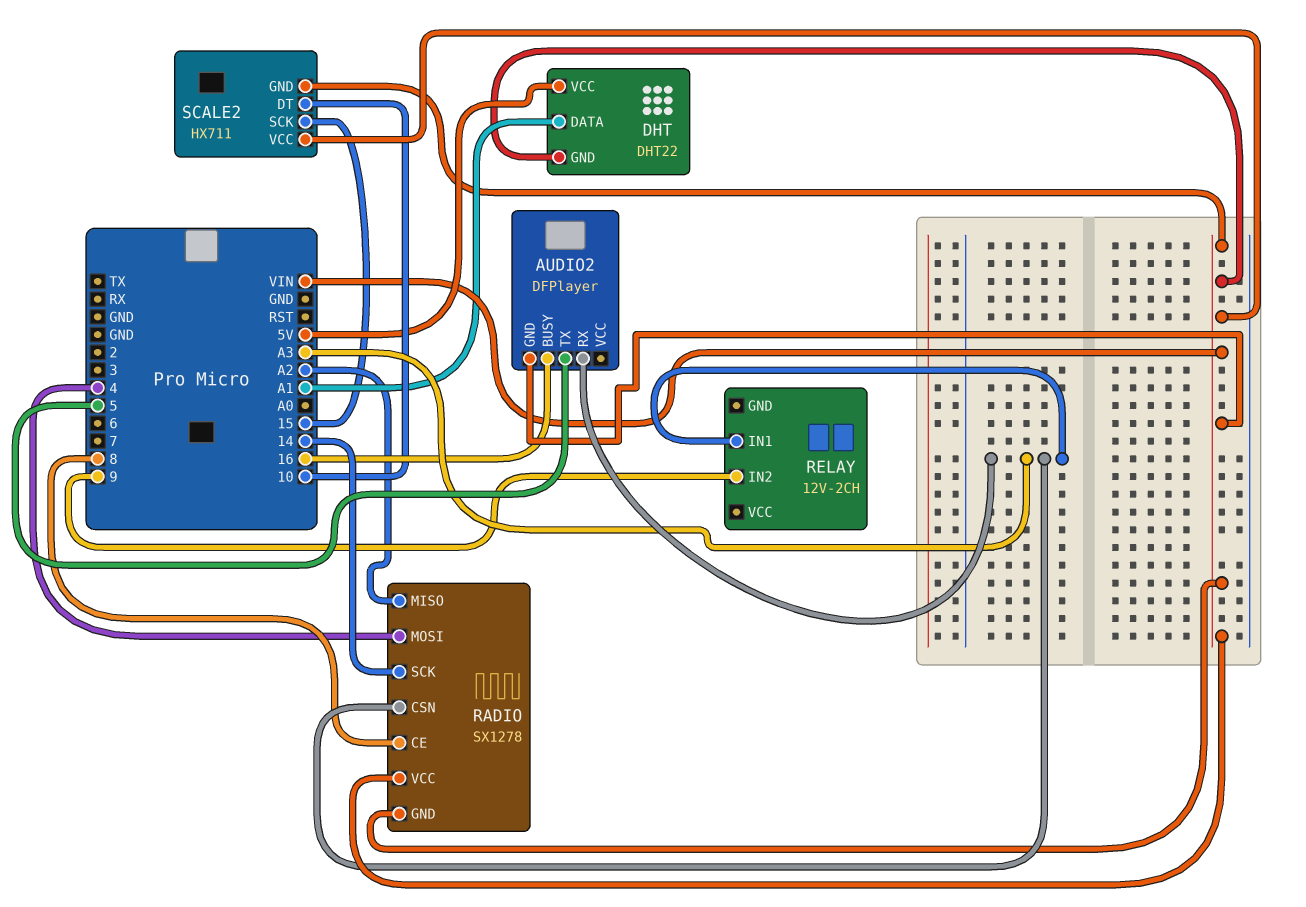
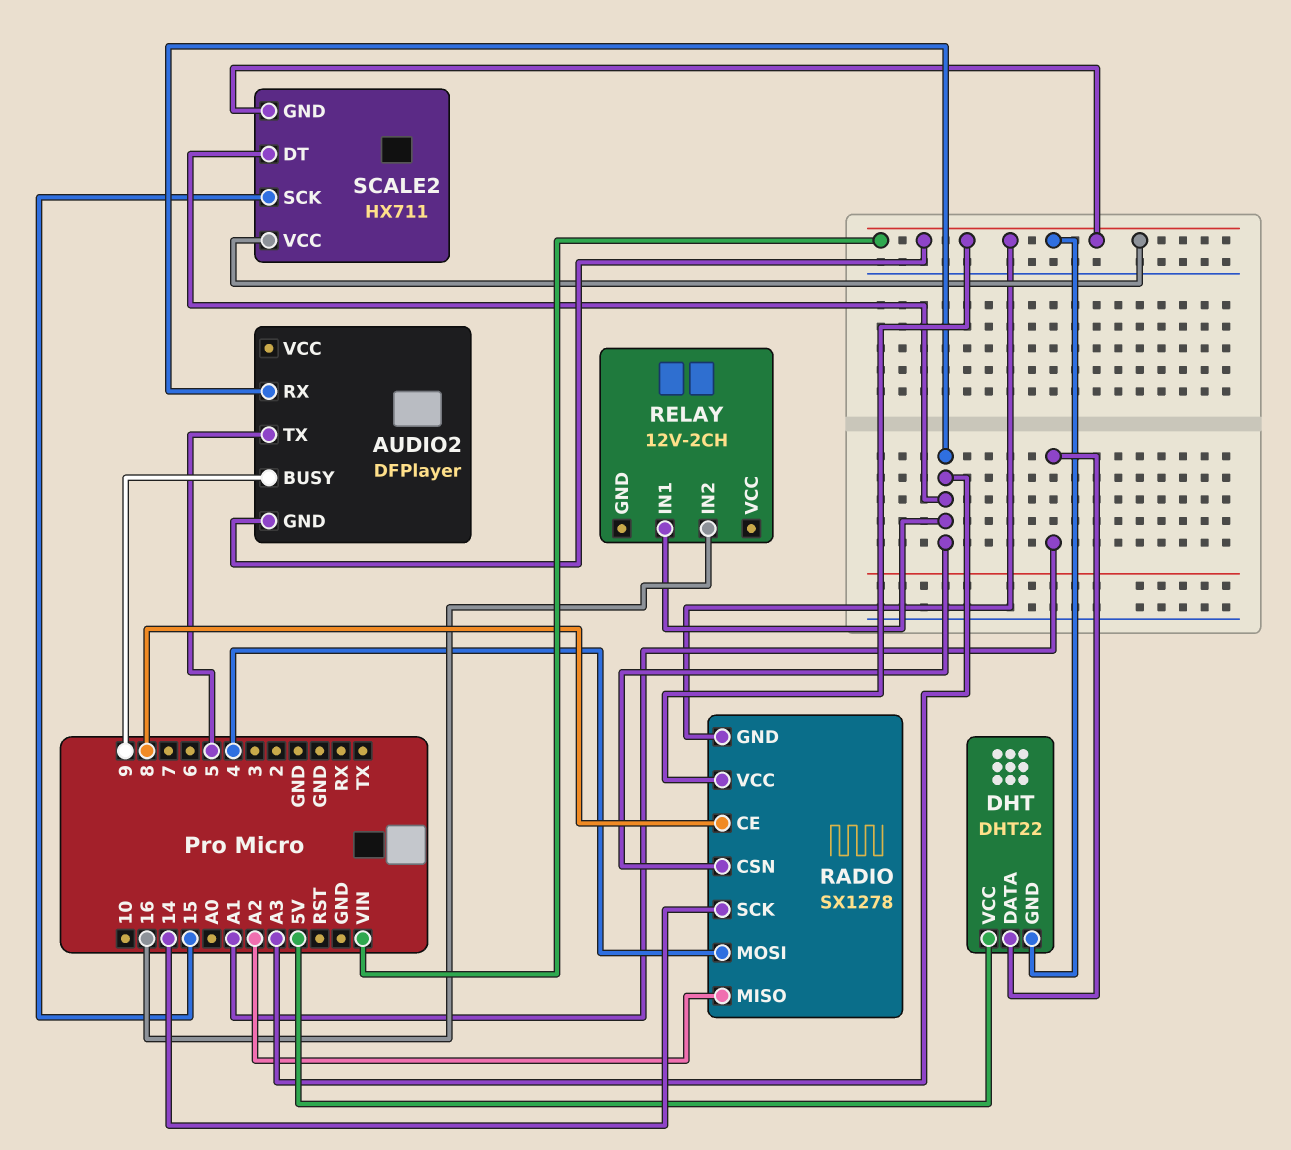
AUDIO2 pin BUSY: 16 -> 9
RELAY pin IN2: 9 -> 16
SCALE2 pin DT: 10 -> A3

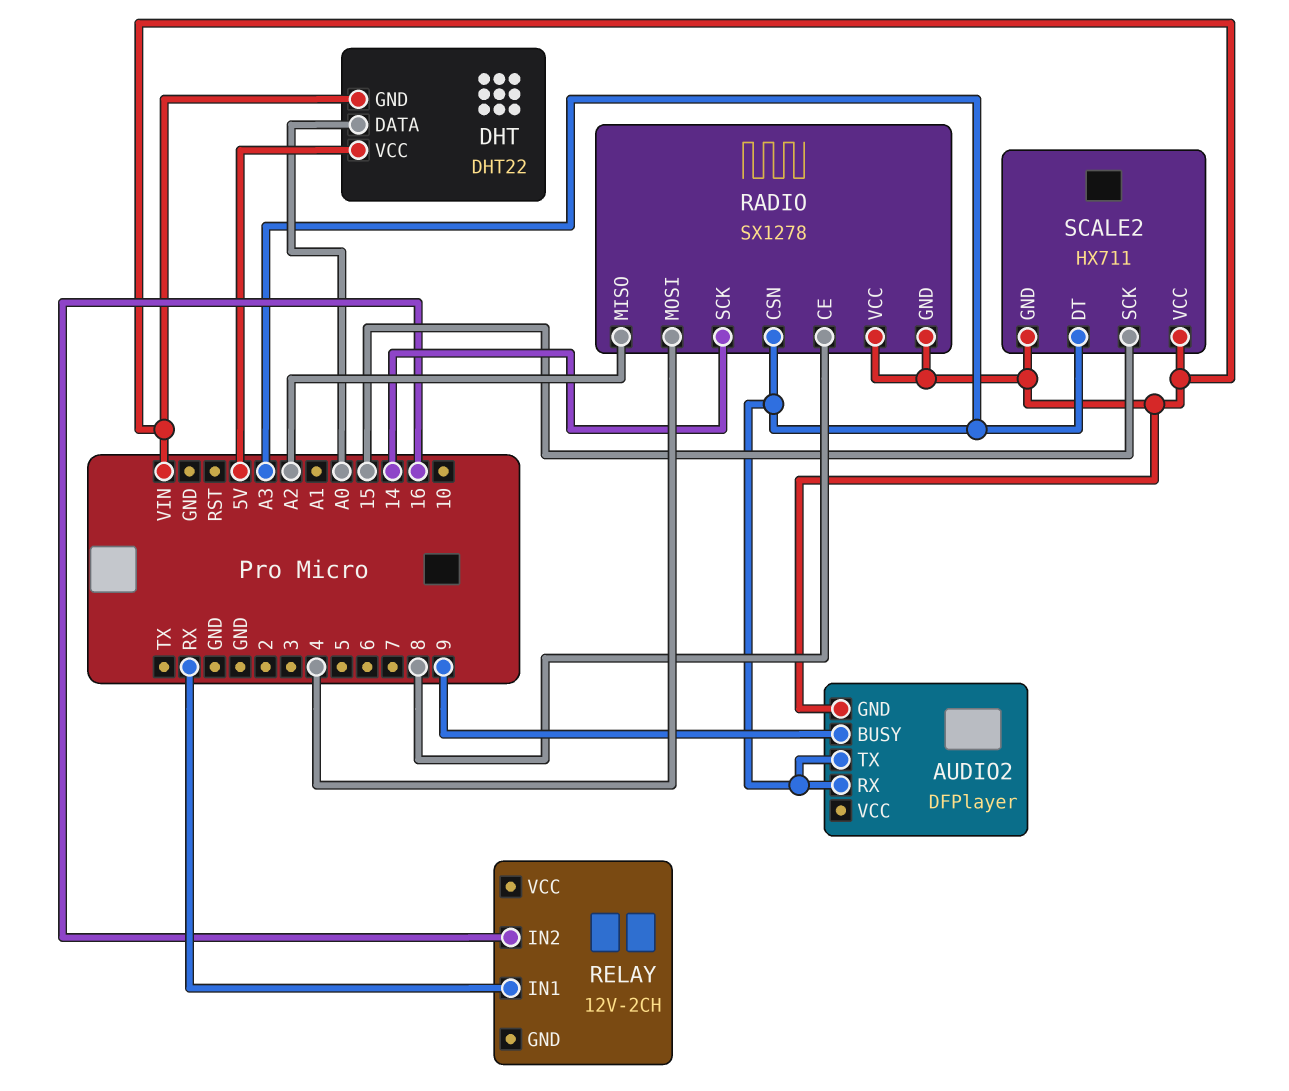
AUDIO2 pin TX: 5 -> A3
DHT pin DATA: A1 -> A0
RELAY pin IN1: A3 -> RX

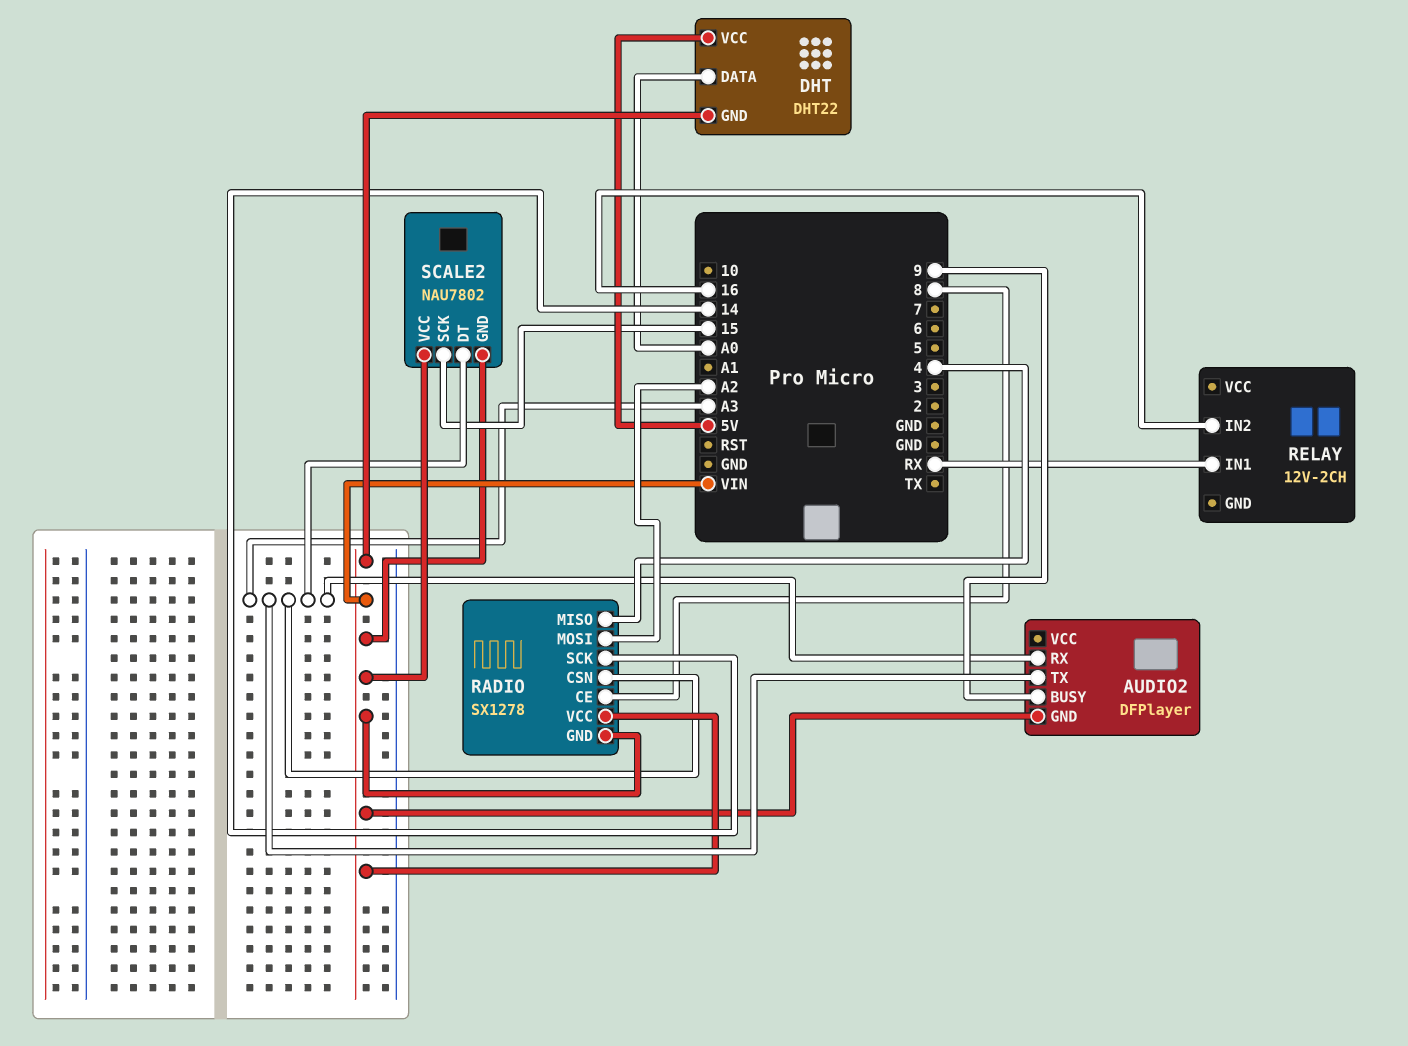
RADIO pin MISO: A2 -> 4
RADIO pin MOSI: 4 -> A2
SCALE2: HX711 -> NAU7802

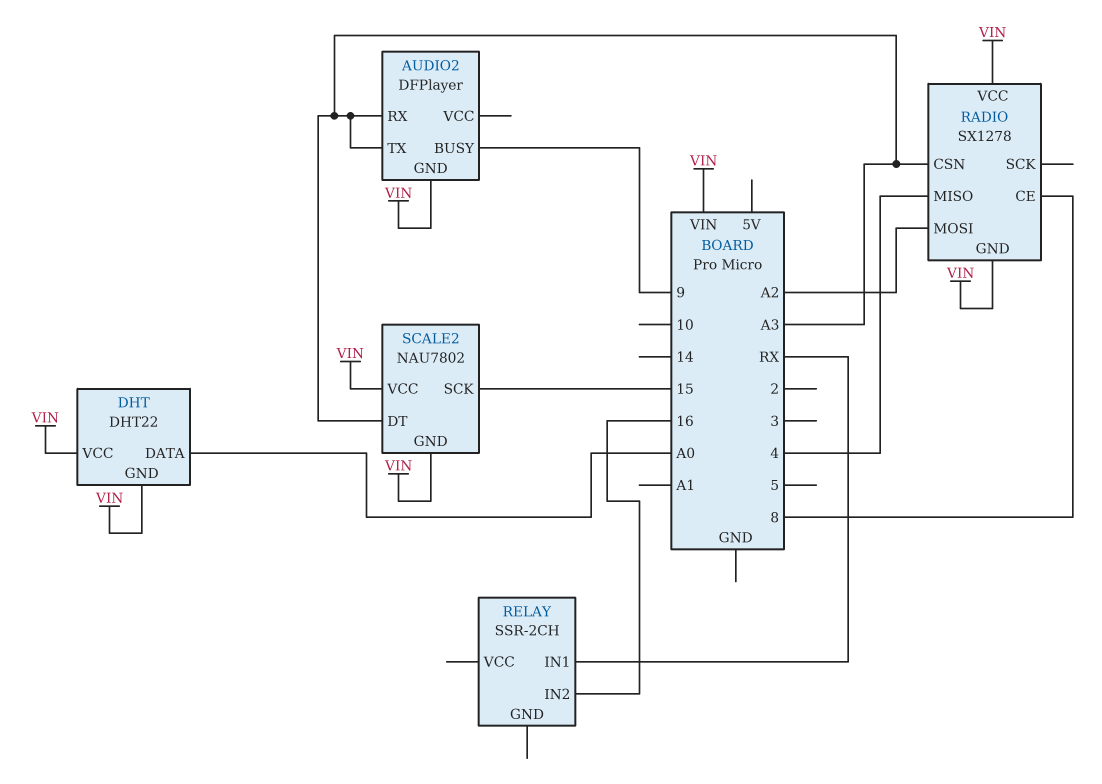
DHT pin VCC: 5V -> VIN
RADIO pin SCK: 14 -> none
RELAY: 12V-2CH -> SSR-2CH

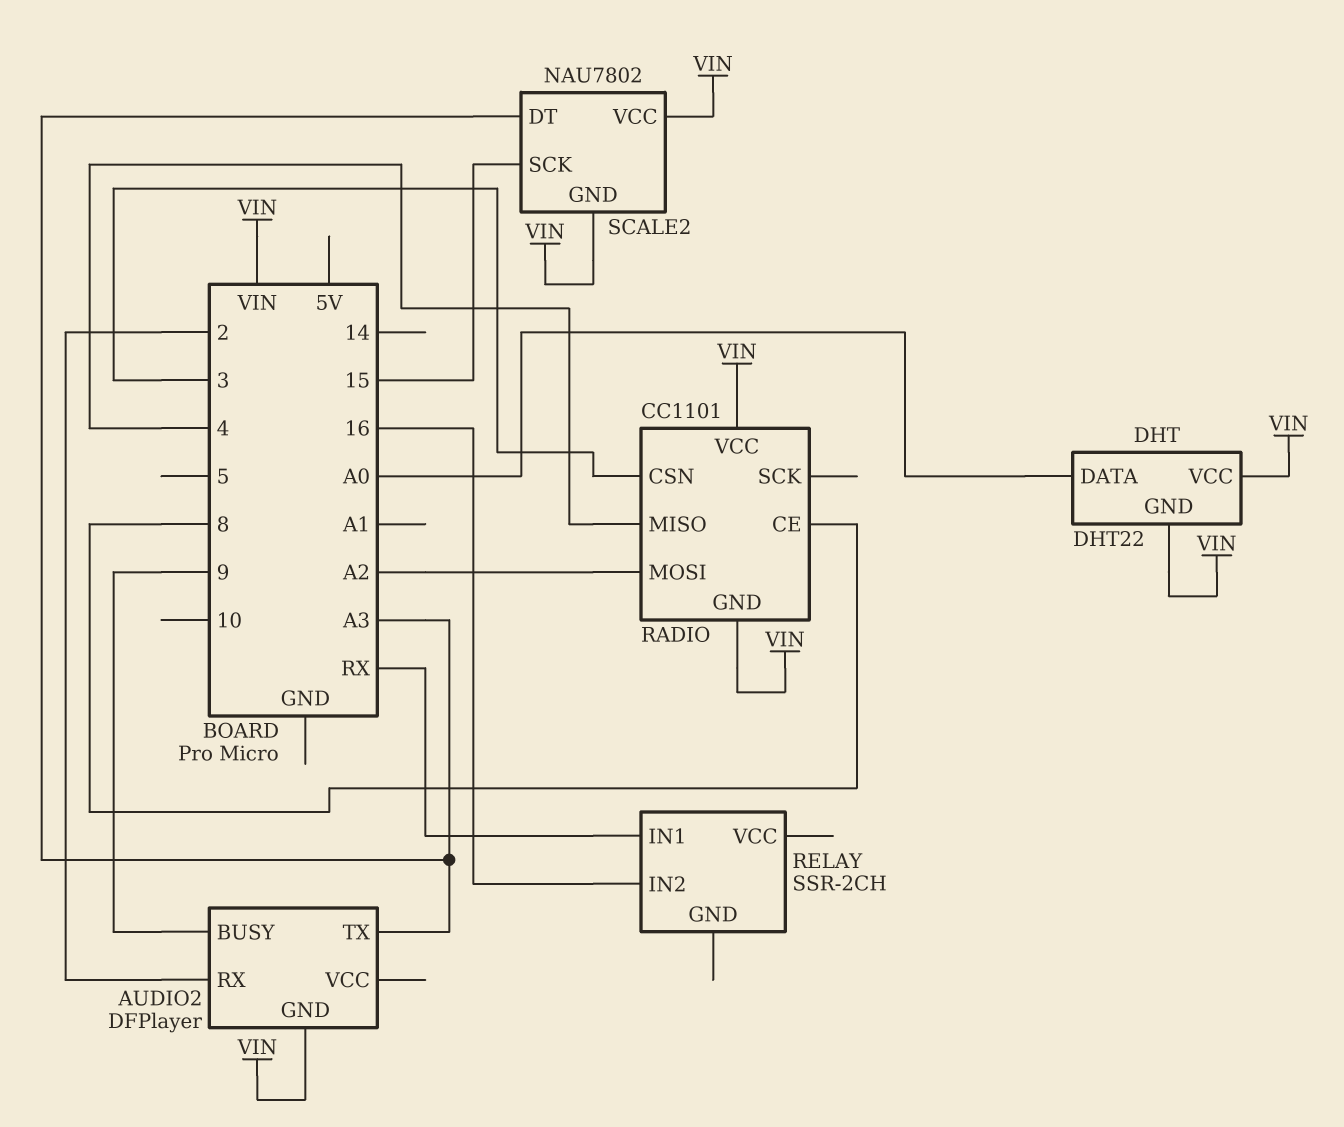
AUDIO2 pin RX: A3 -> 2
RADIO: SX1278 -> CC1101
RADIO pin CSN: A3 -> 3

